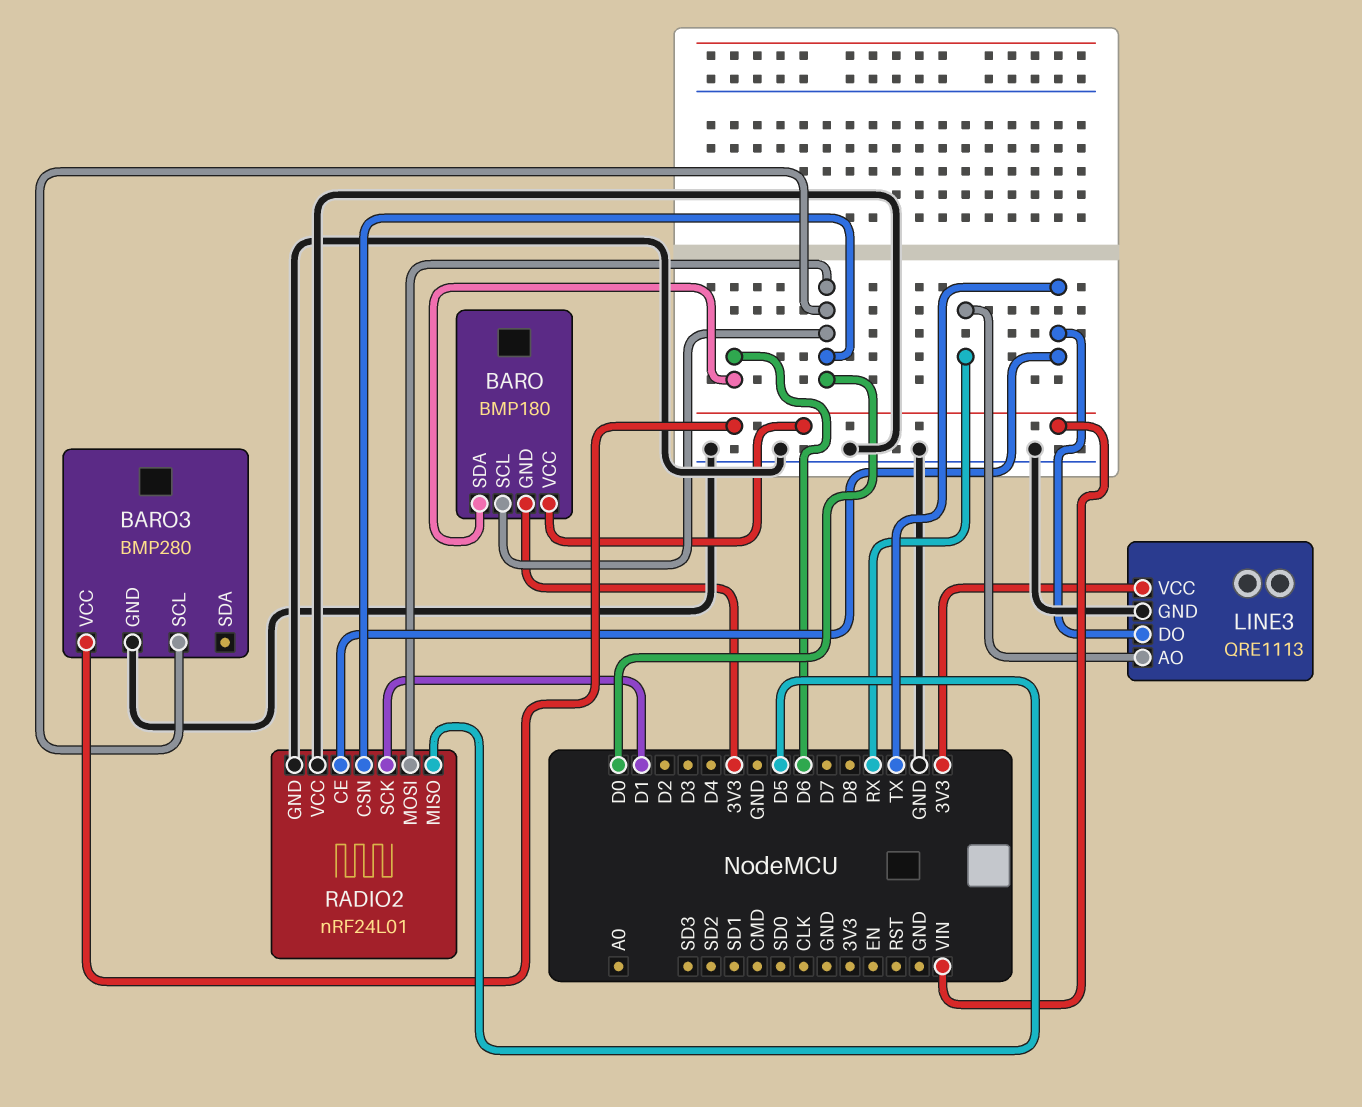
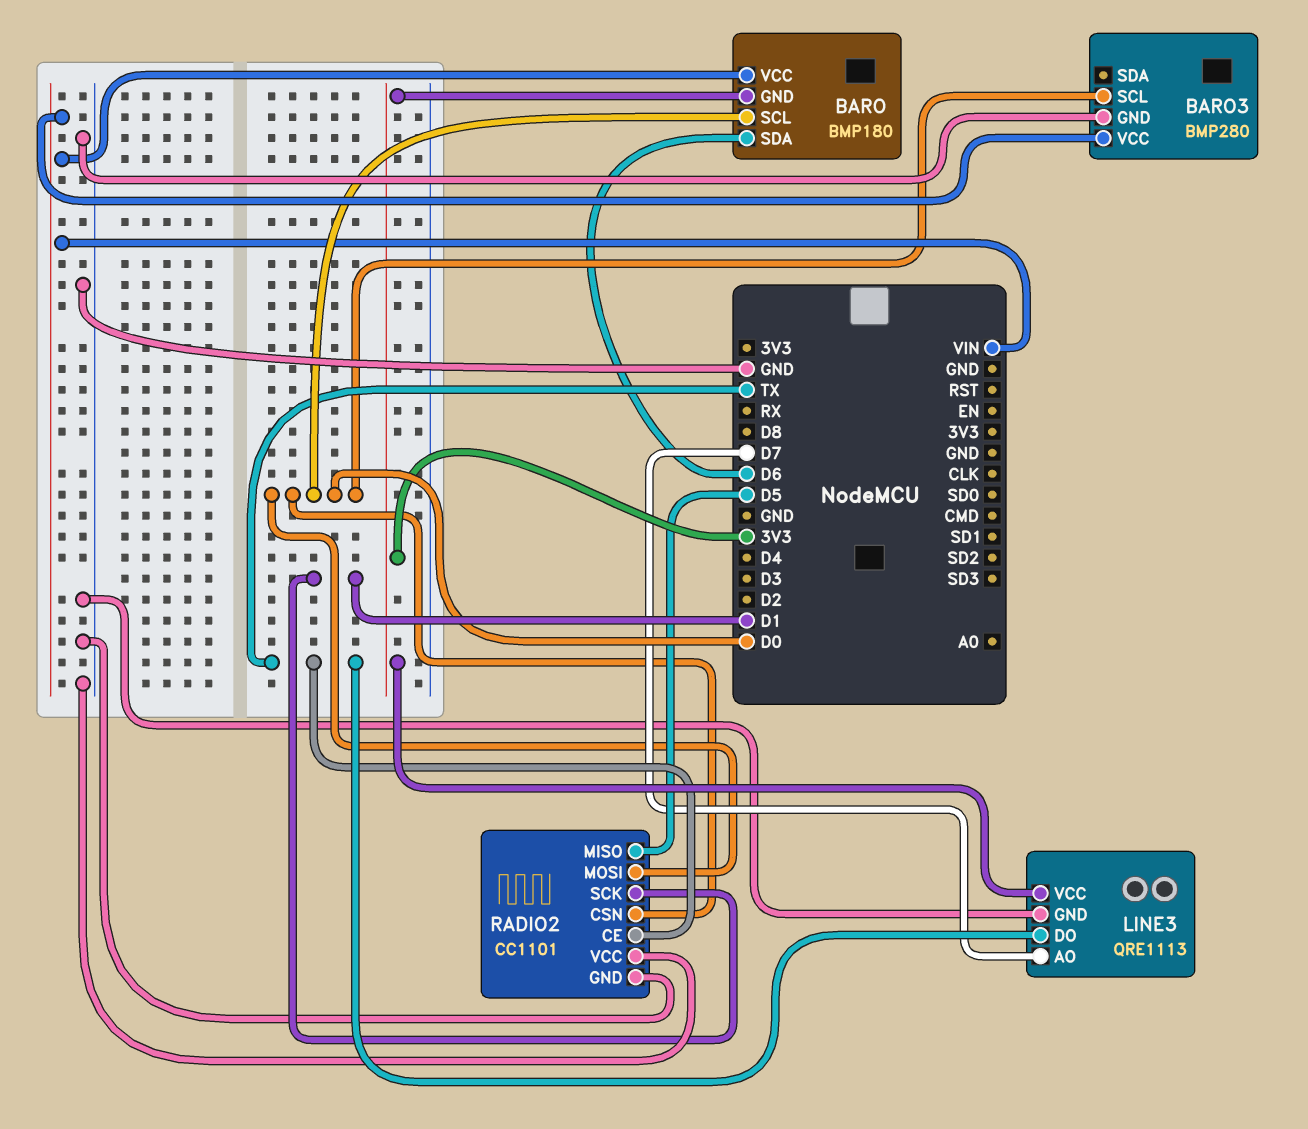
LINE3 pin AO: RX -> D7
RADIO2: nRF24L01 -> CC1101

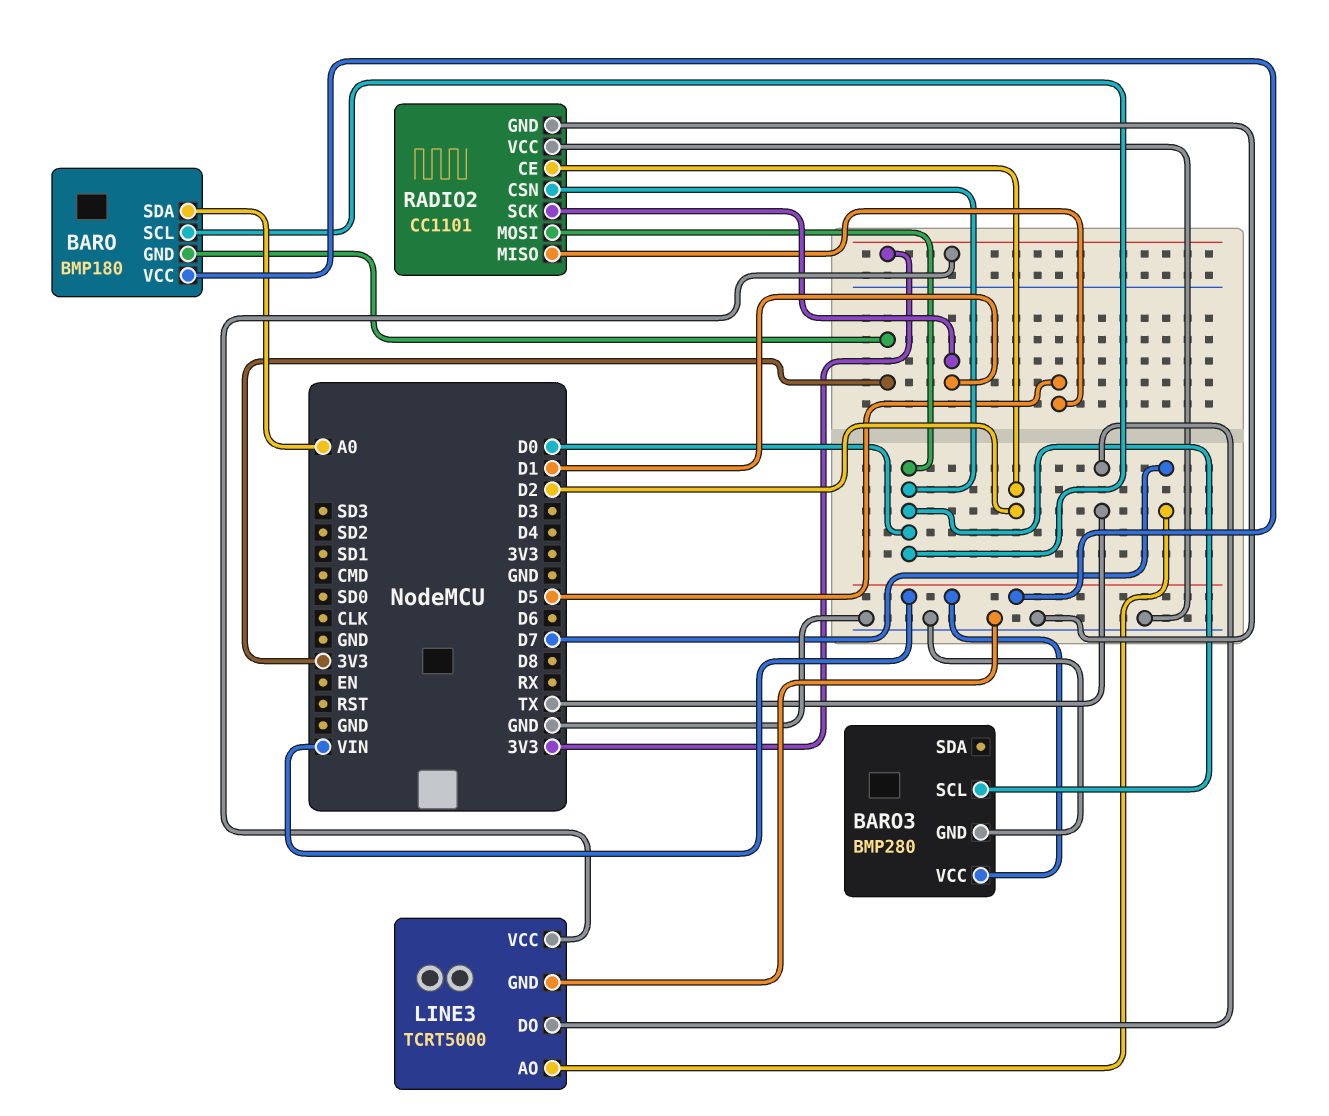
BARO pin SDA: D6 -> A0
LINE3: QRE1113 -> TCRT5000
RADIO2 pin CE: TX -> D2

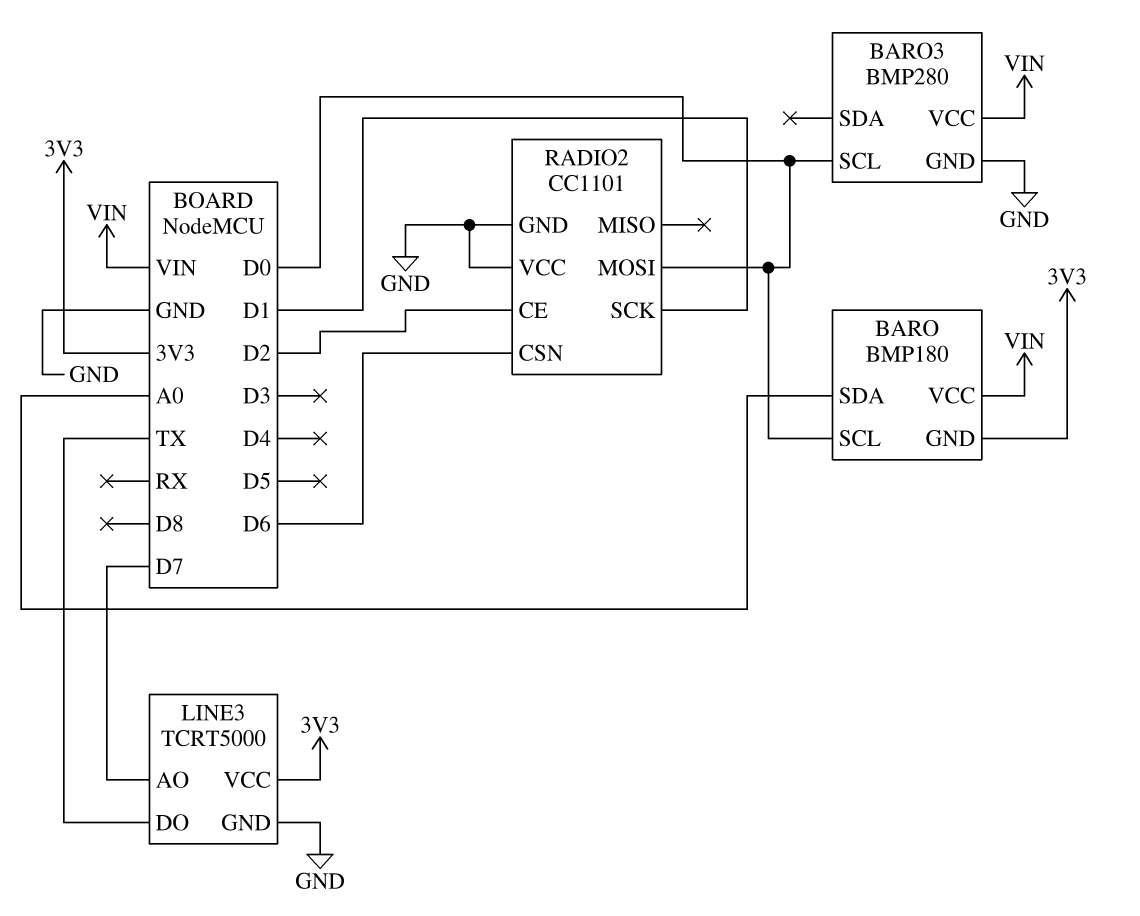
RADIO2 pin CSN: D0 -> D6
RADIO2 pin MISO: D5 -> none

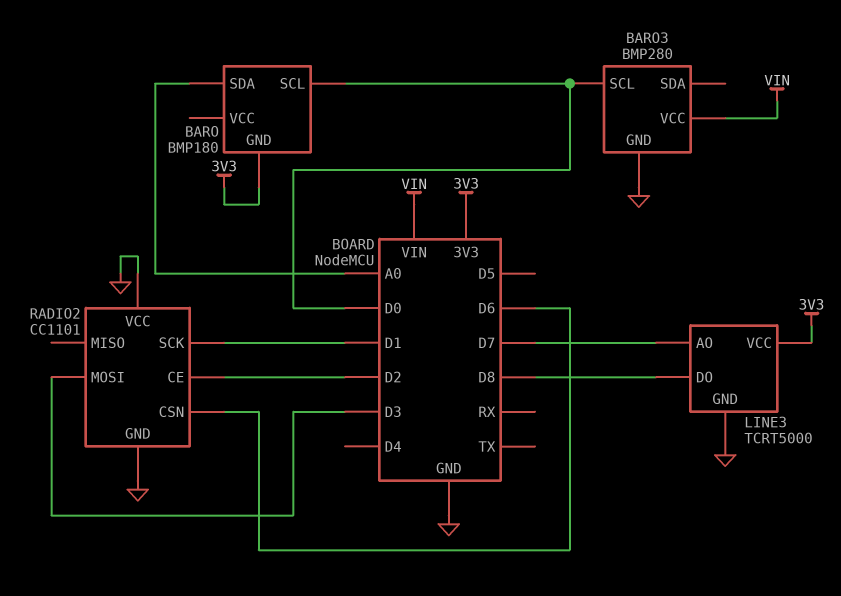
BARO pin VCC: VIN -> none
LINE3 pin DO: TX -> D8
RADIO2 pin MOSI: D0 -> D3

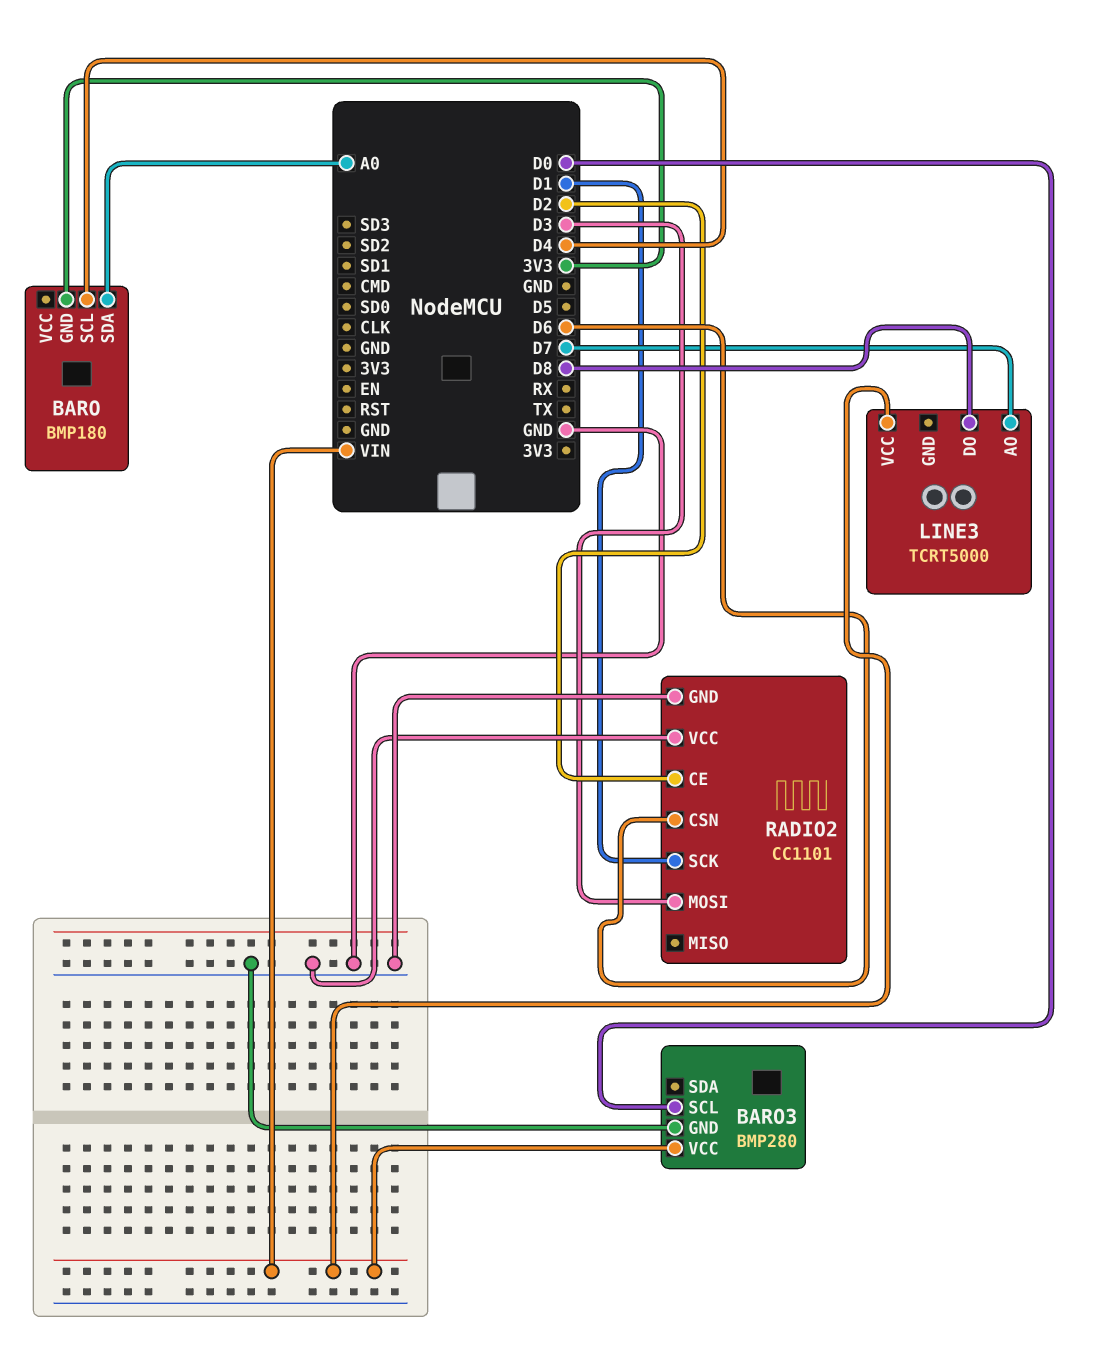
BARO pin SCL: D0 -> D4
LINE3 pin GND: GND -> none
LINE3 pin VCC: 3V3 -> VIN

